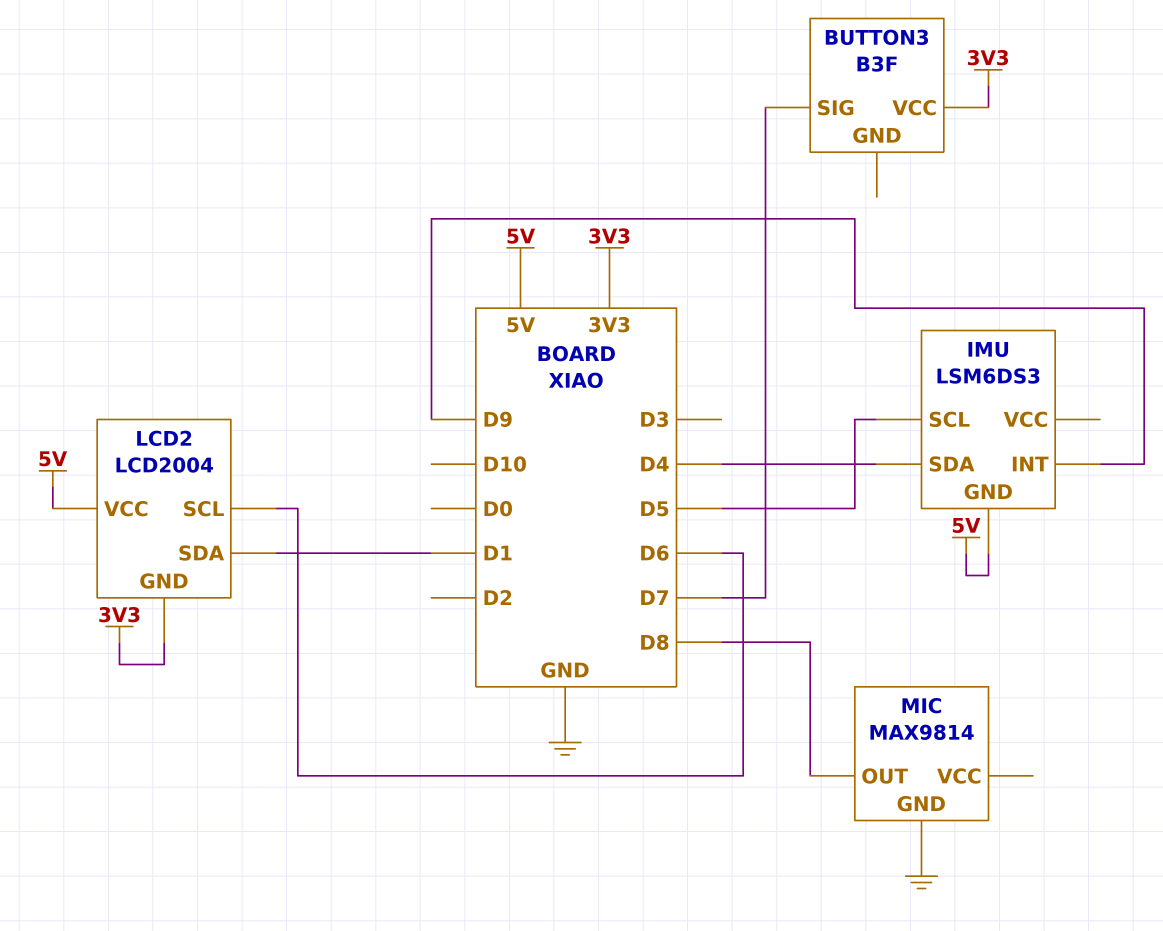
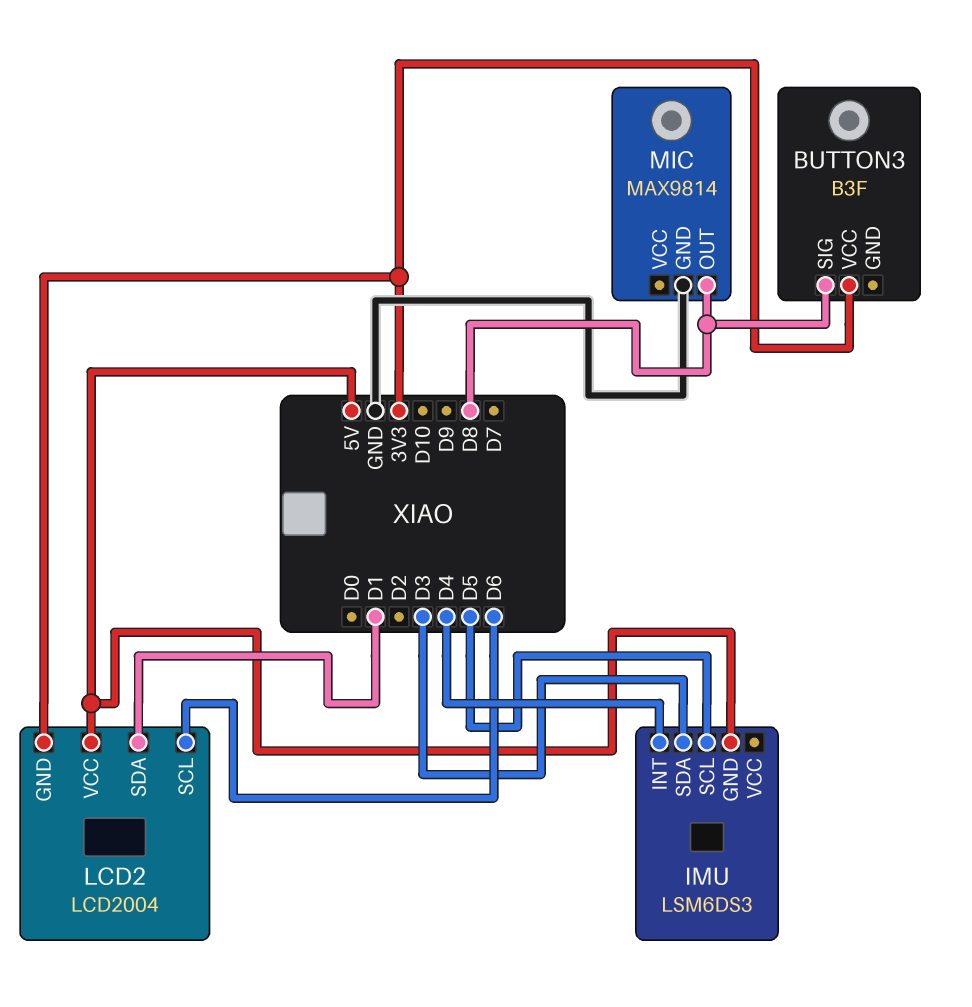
BUTTON3 pin SIG: D7 -> D8
IMU pin INT: D9 -> D4
IMU pin SDA: D4 -> D3

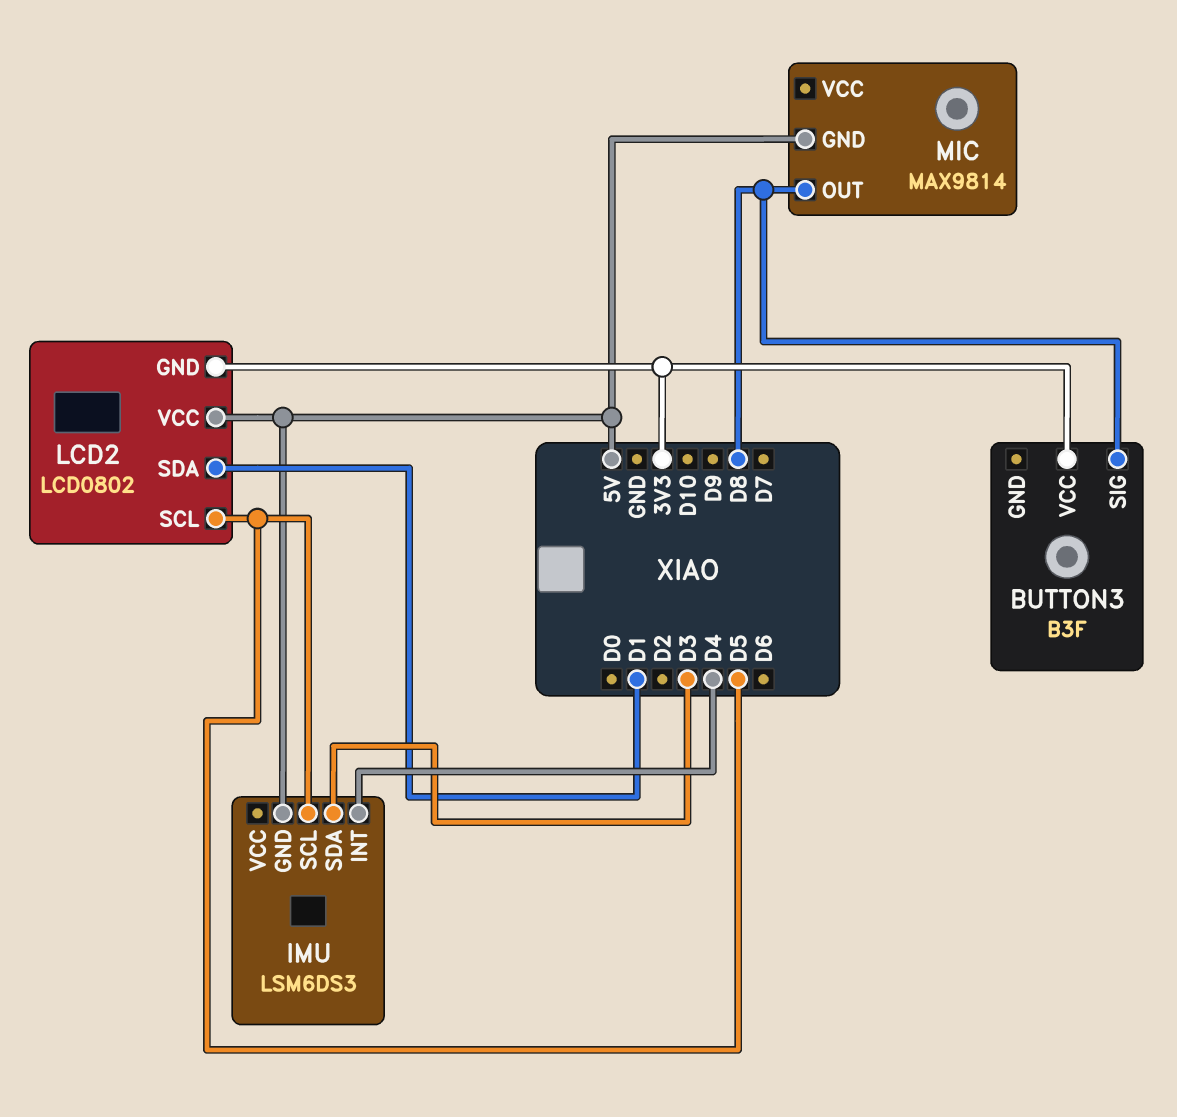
LCD2: LCD2004 -> LCD0802
LCD2 pin SCL: D6 -> D5
MIC pin GND: GND -> 5V

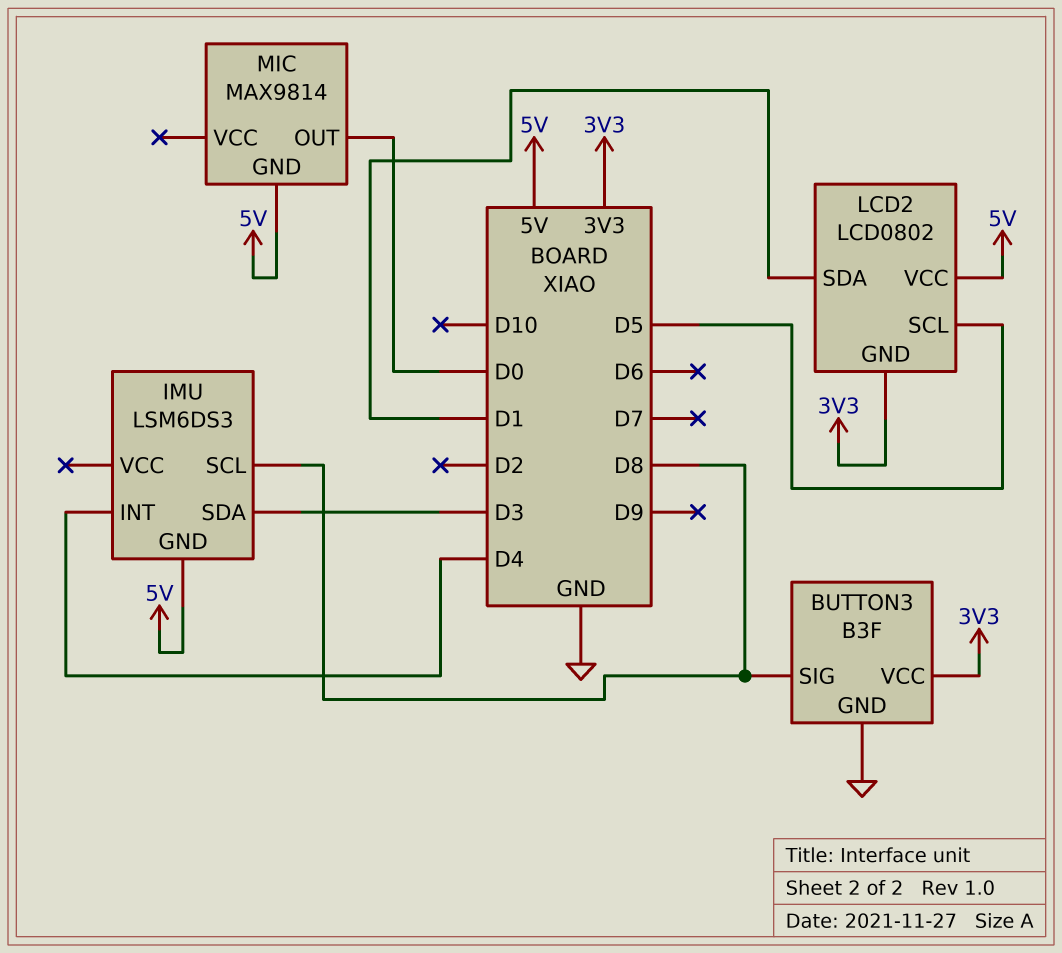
BUTTON3 pin GND: none -> GND
IMU pin SCL: D5 -> D8
MIC pin OUT: D8 -> D0

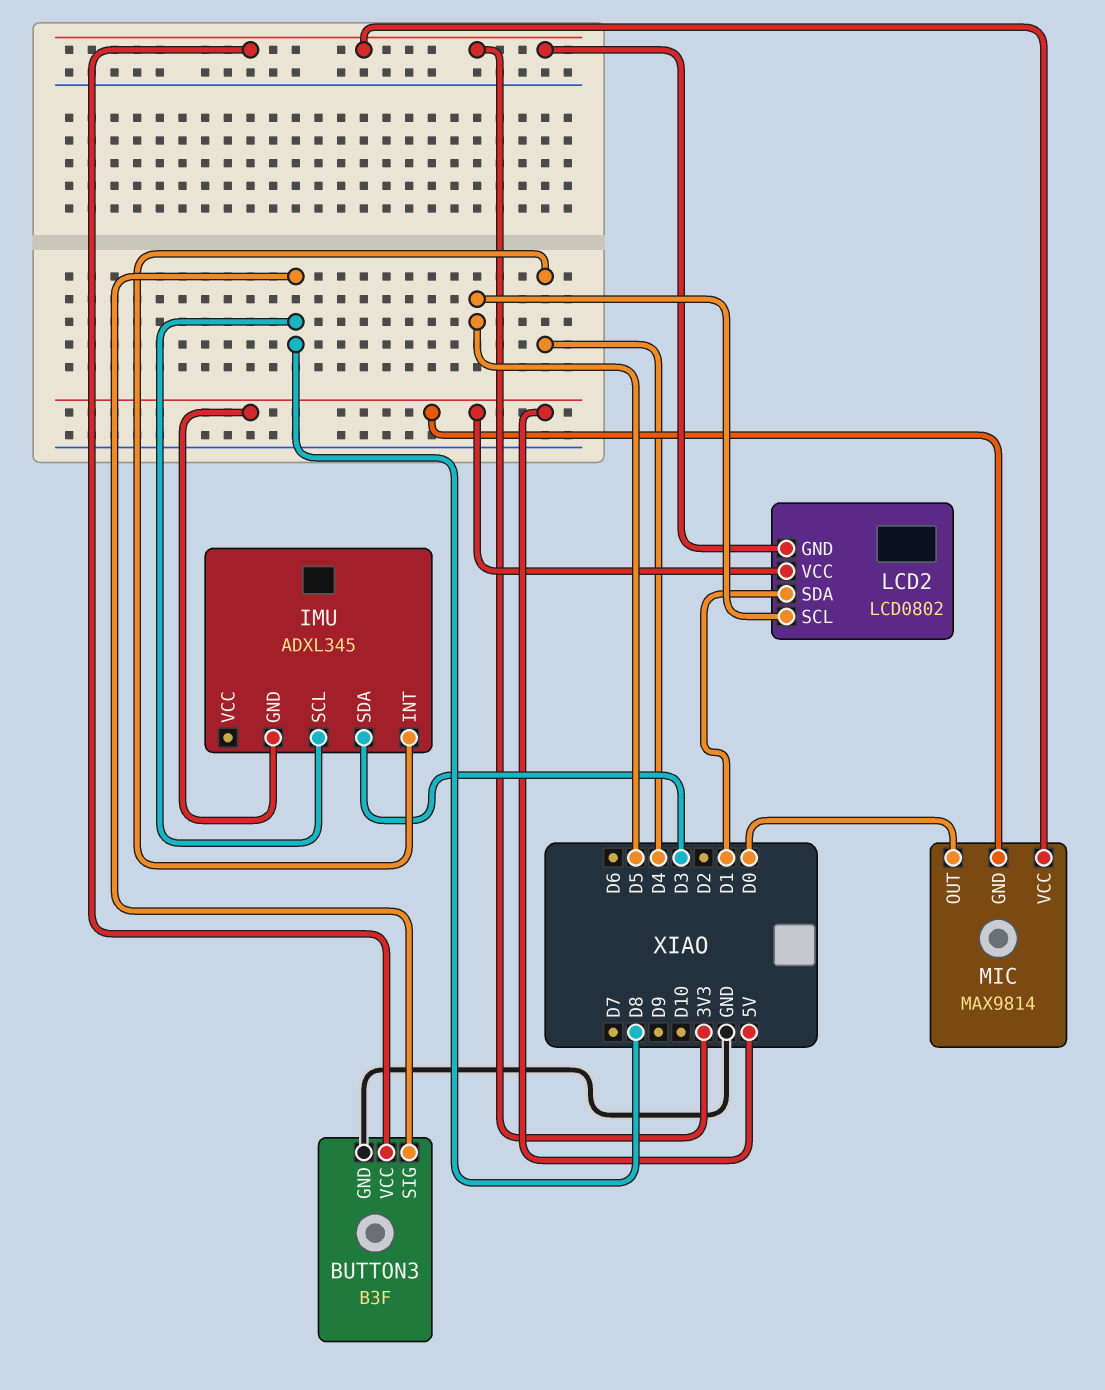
IMU: LSM6DS3 -> ADXL345
MIC pin VCC: none -> 3V3

